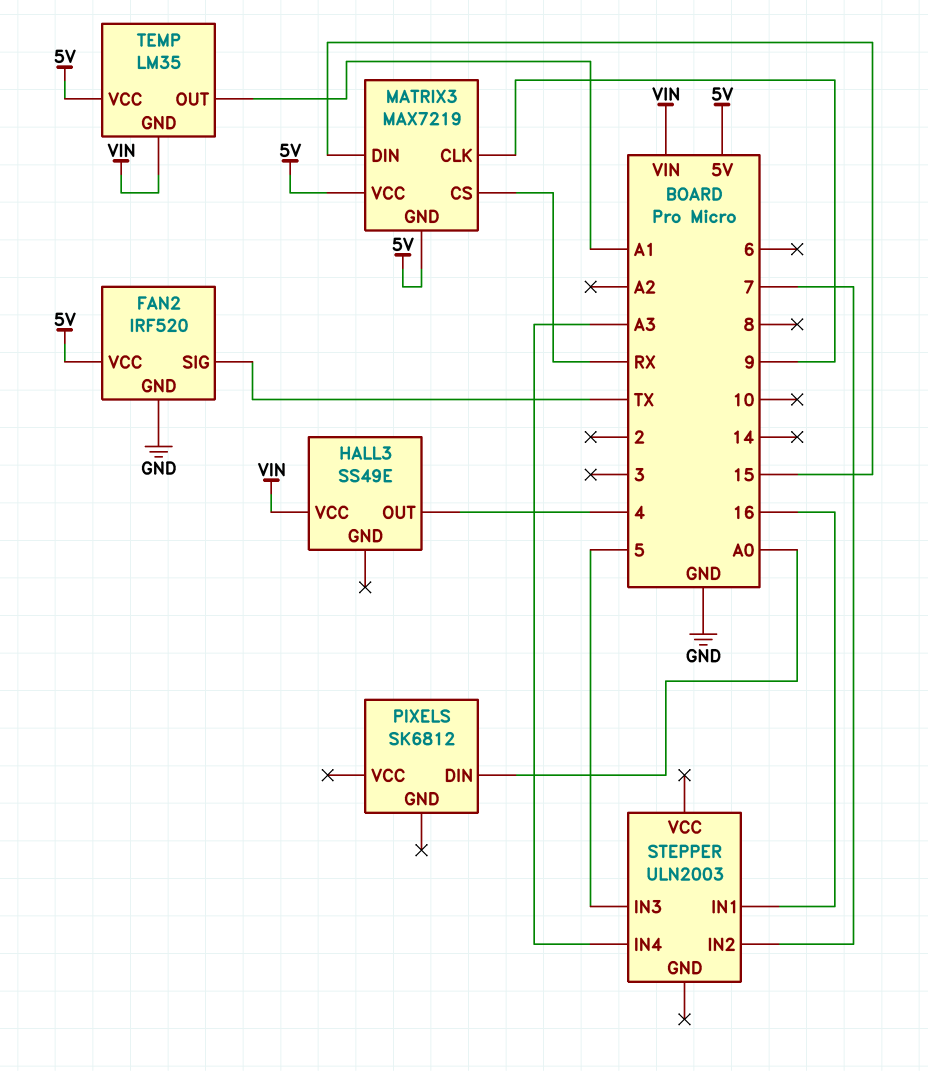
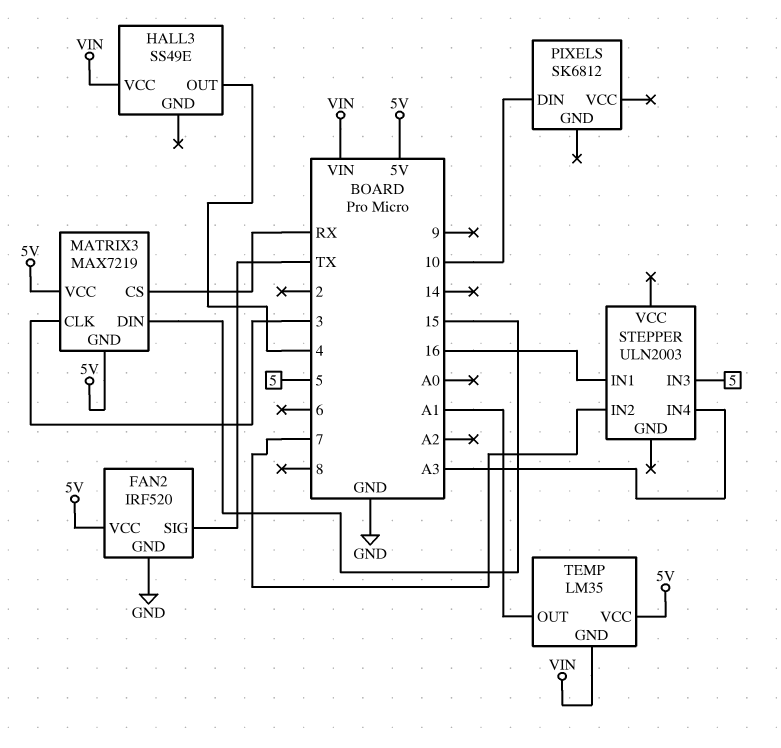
MATRIX3 pin CLK: 9 -> 3
PIXELS pin DIN: A0 -> 10

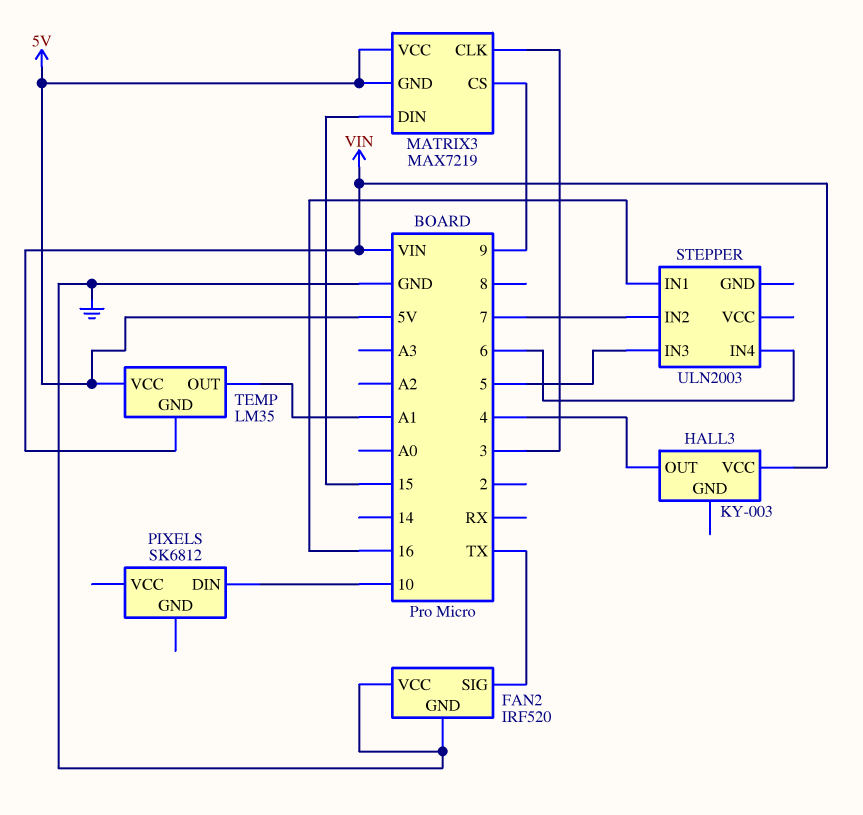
FAN2 pin VCC: 5V -> GND
HALL3: SS49E -> KY-003
MATRIX3 pin CS: RX -> 9
STEPPER pin IN4: A3 -> 6

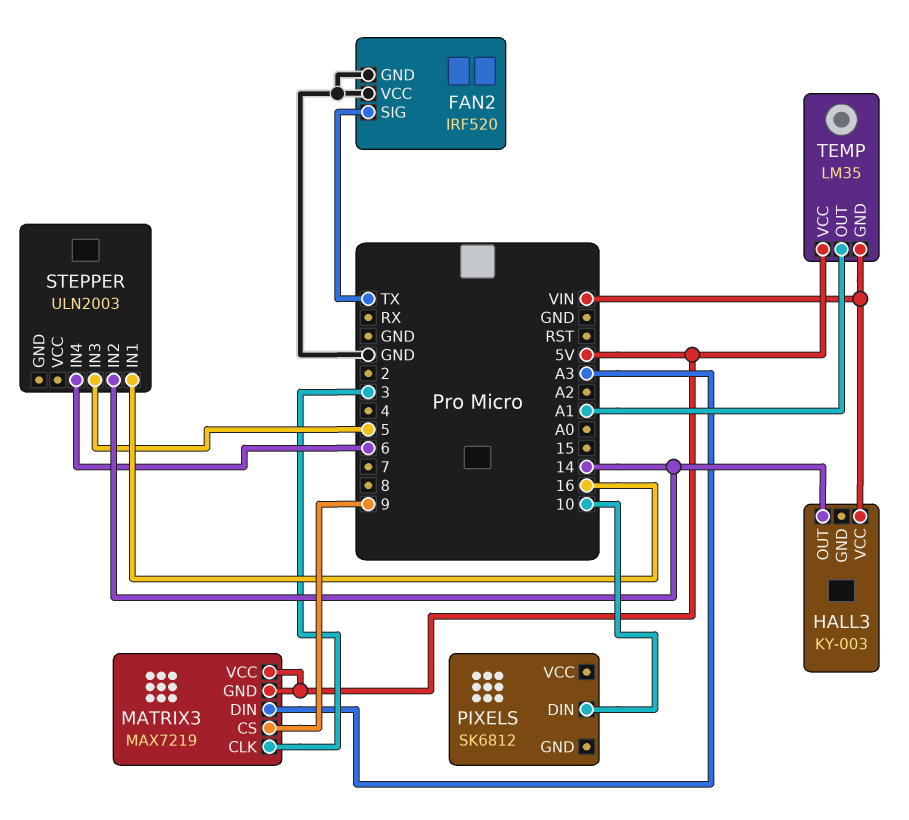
HALL3 pin OUT: 4 -> 14
MATRIX3 pin DIN: 15 -> A3
STEPPER pin IN2: 7 -> 14

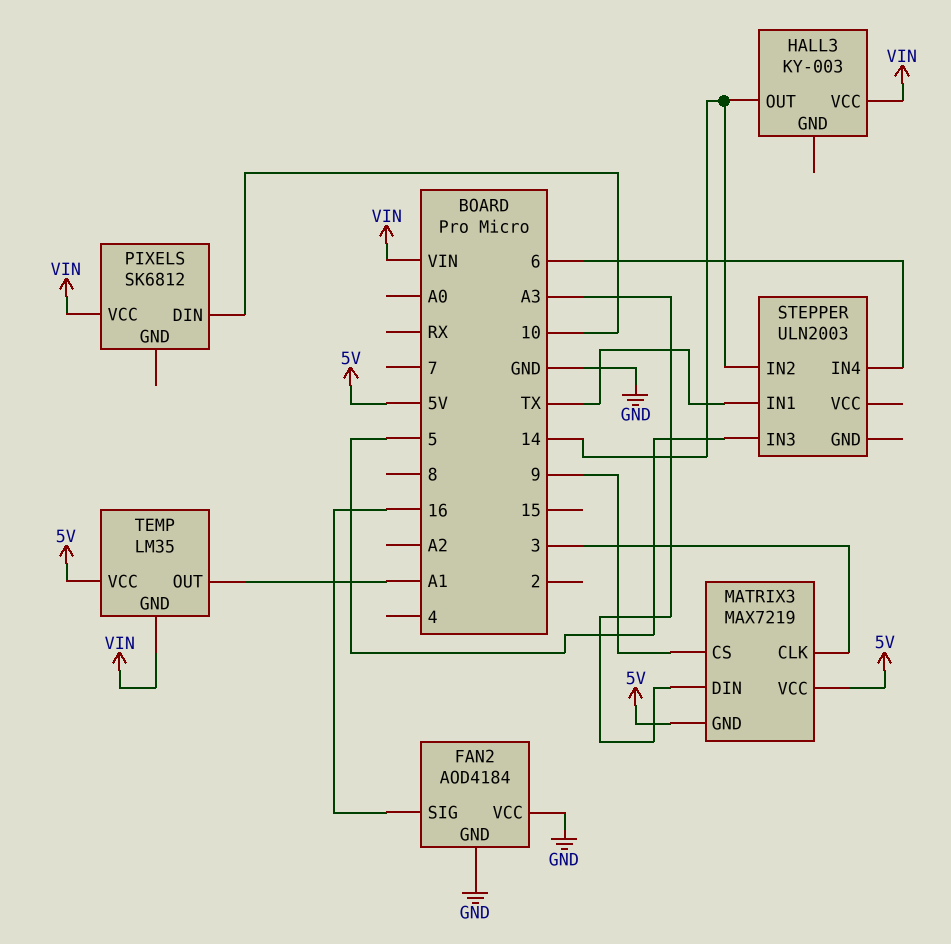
FAN2: IRF520 -> AOD4184
FAN2 pin SIG: TX -> 16
PIXELS pin VCC: none -> VIN
STEPPER pin IN1: 16 -> TX

